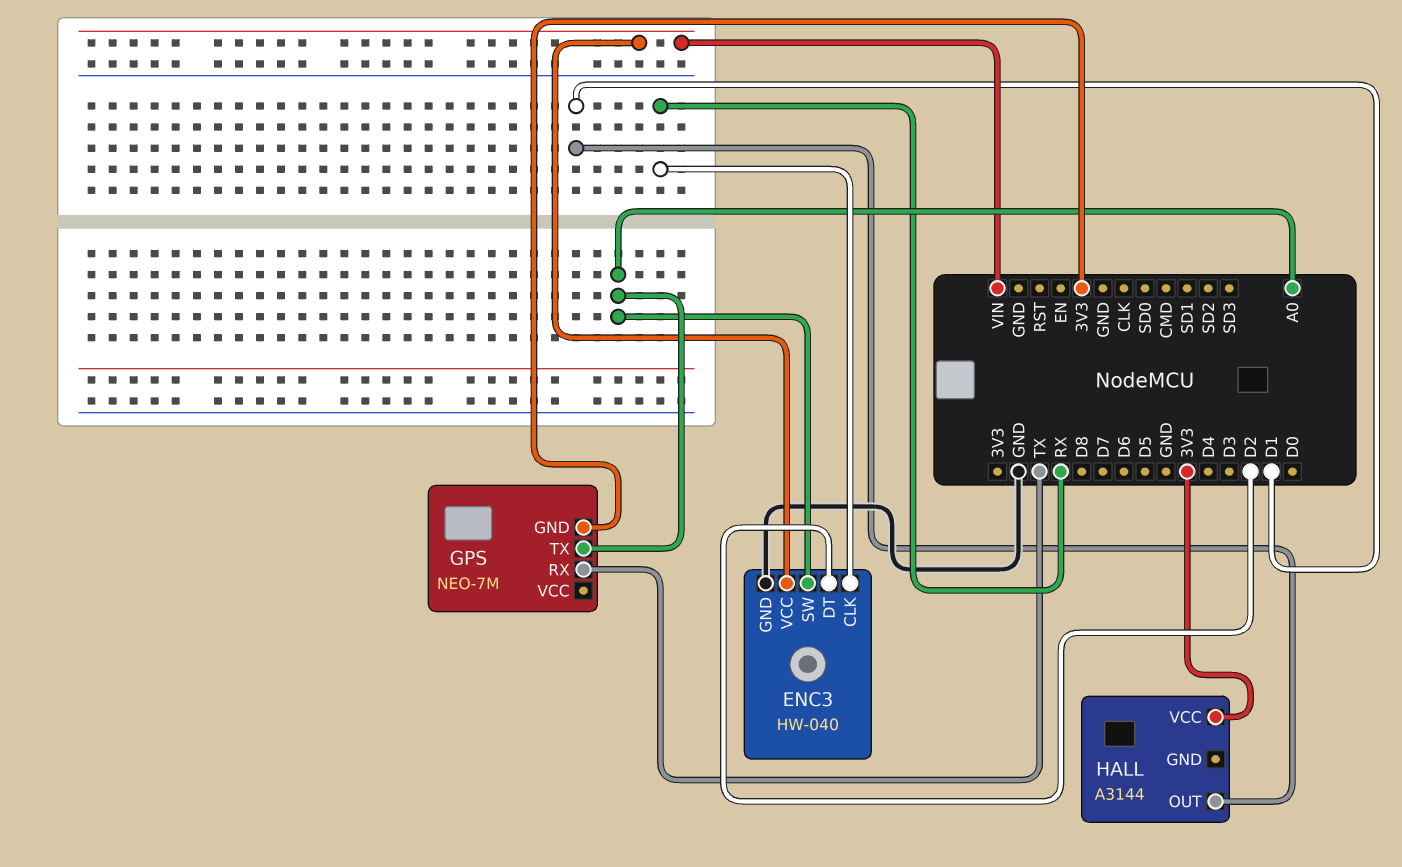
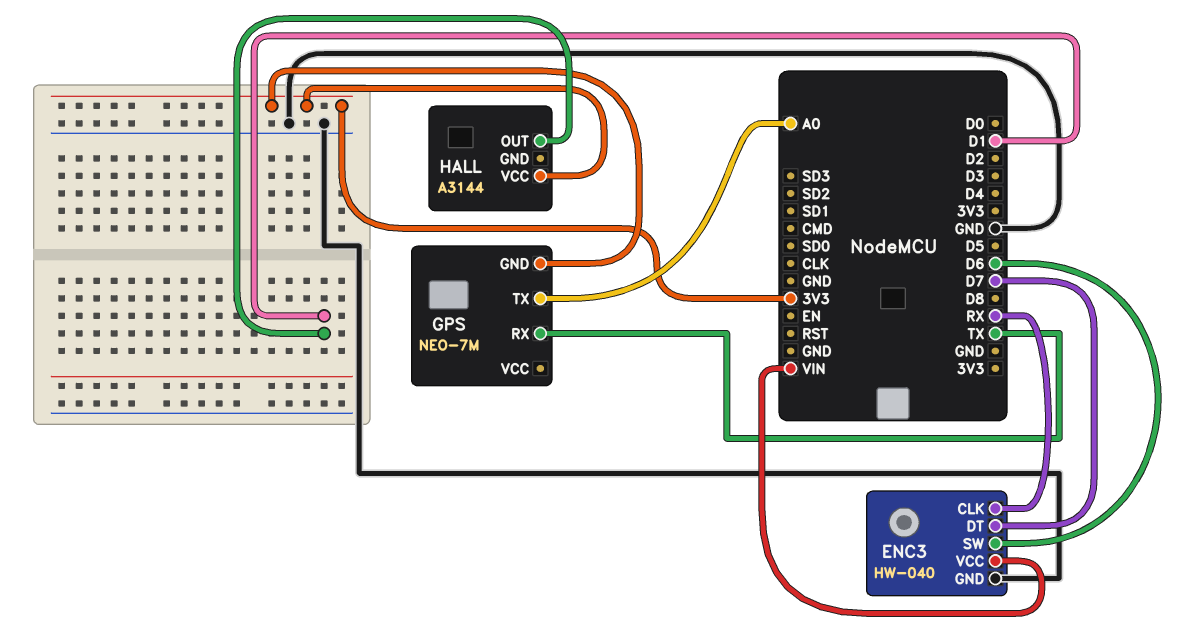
ENC3 pin DT: D2 -> D7
ENC3 pin SW: A0 -> D6

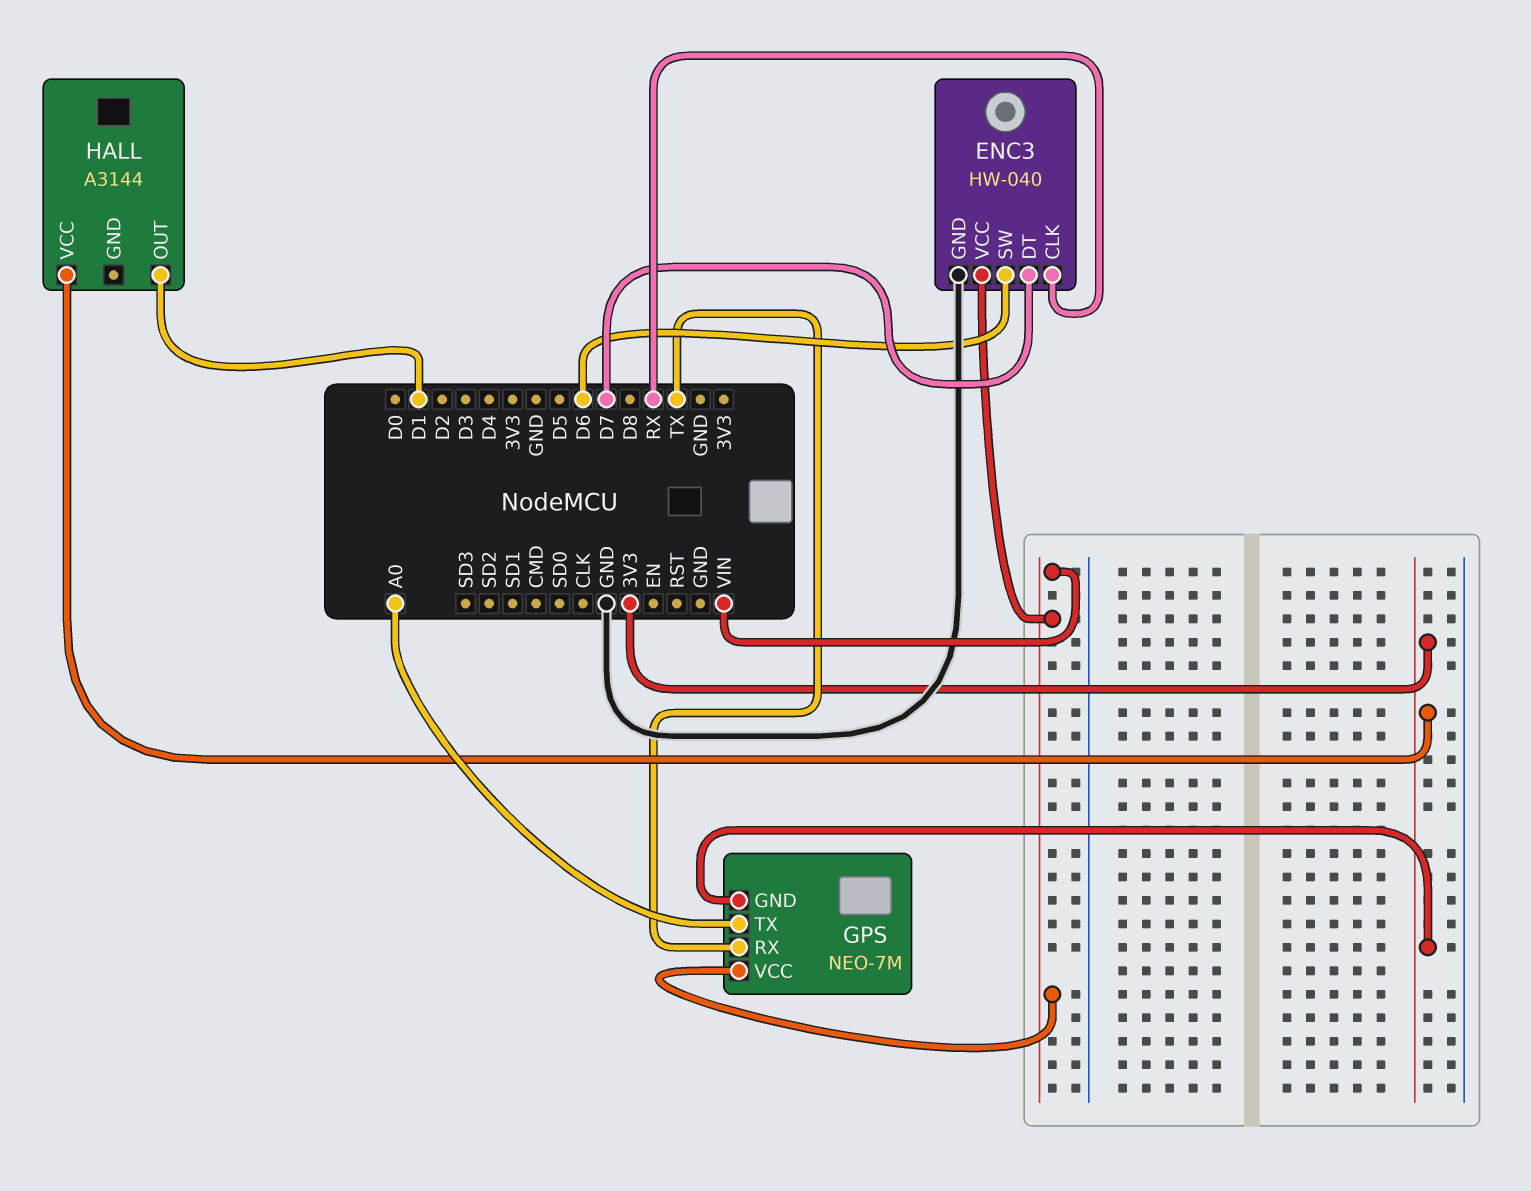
GPS pin VCC: none -> VIN

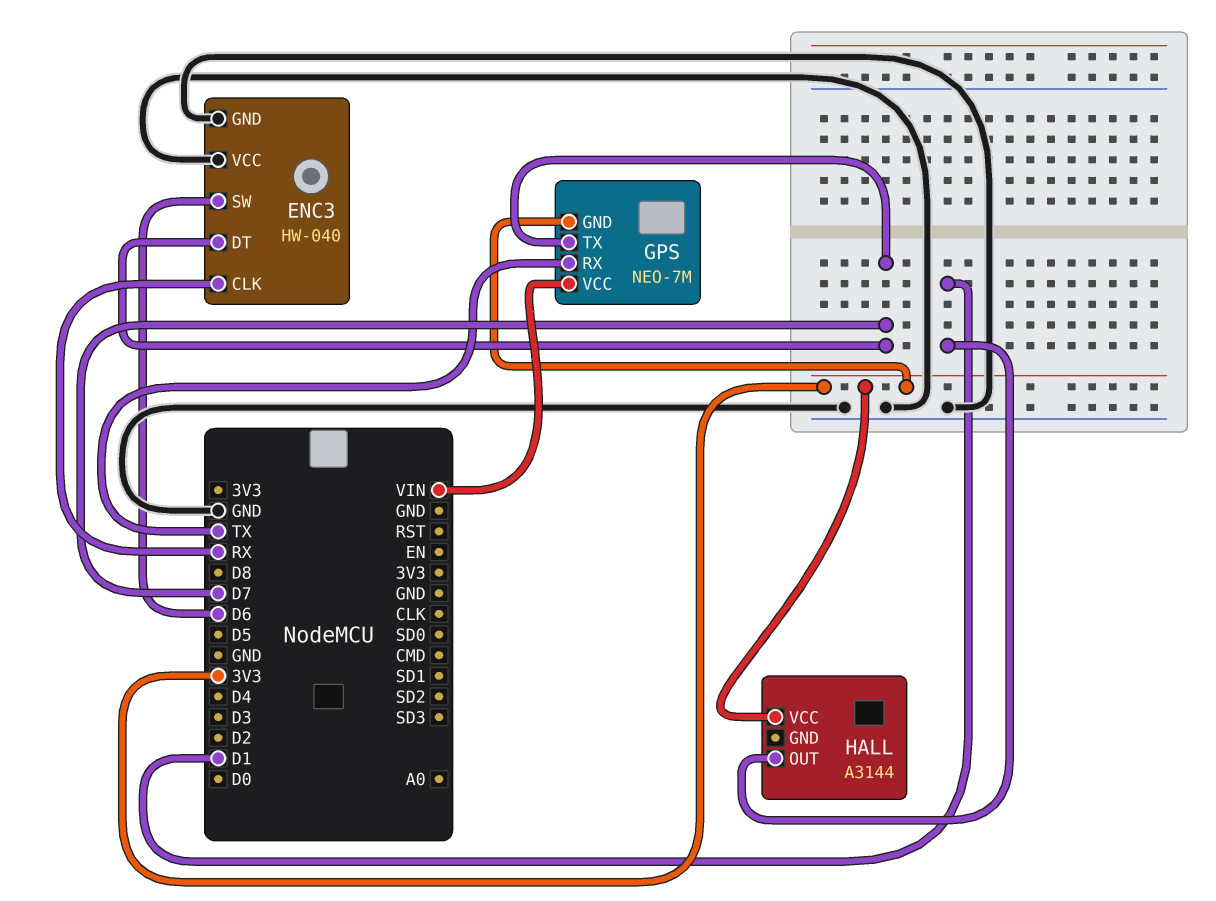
ENC3 pin VCC: VIN -> GND
GPS pin TX: A0 -> D7

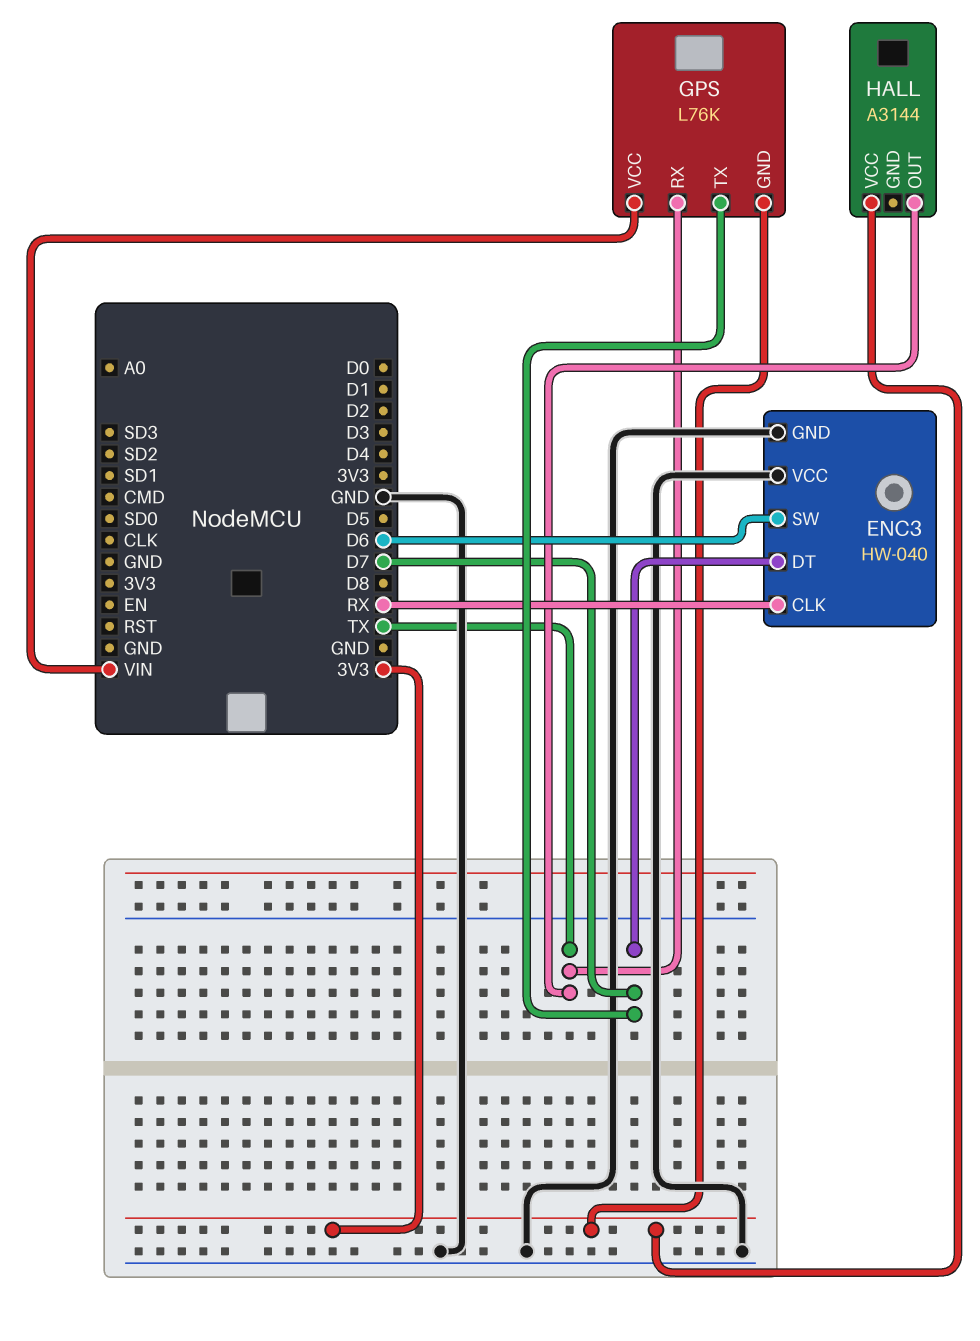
GPS: NEO-7M -> L76K
HALL pin OUT: D1 -> TX

